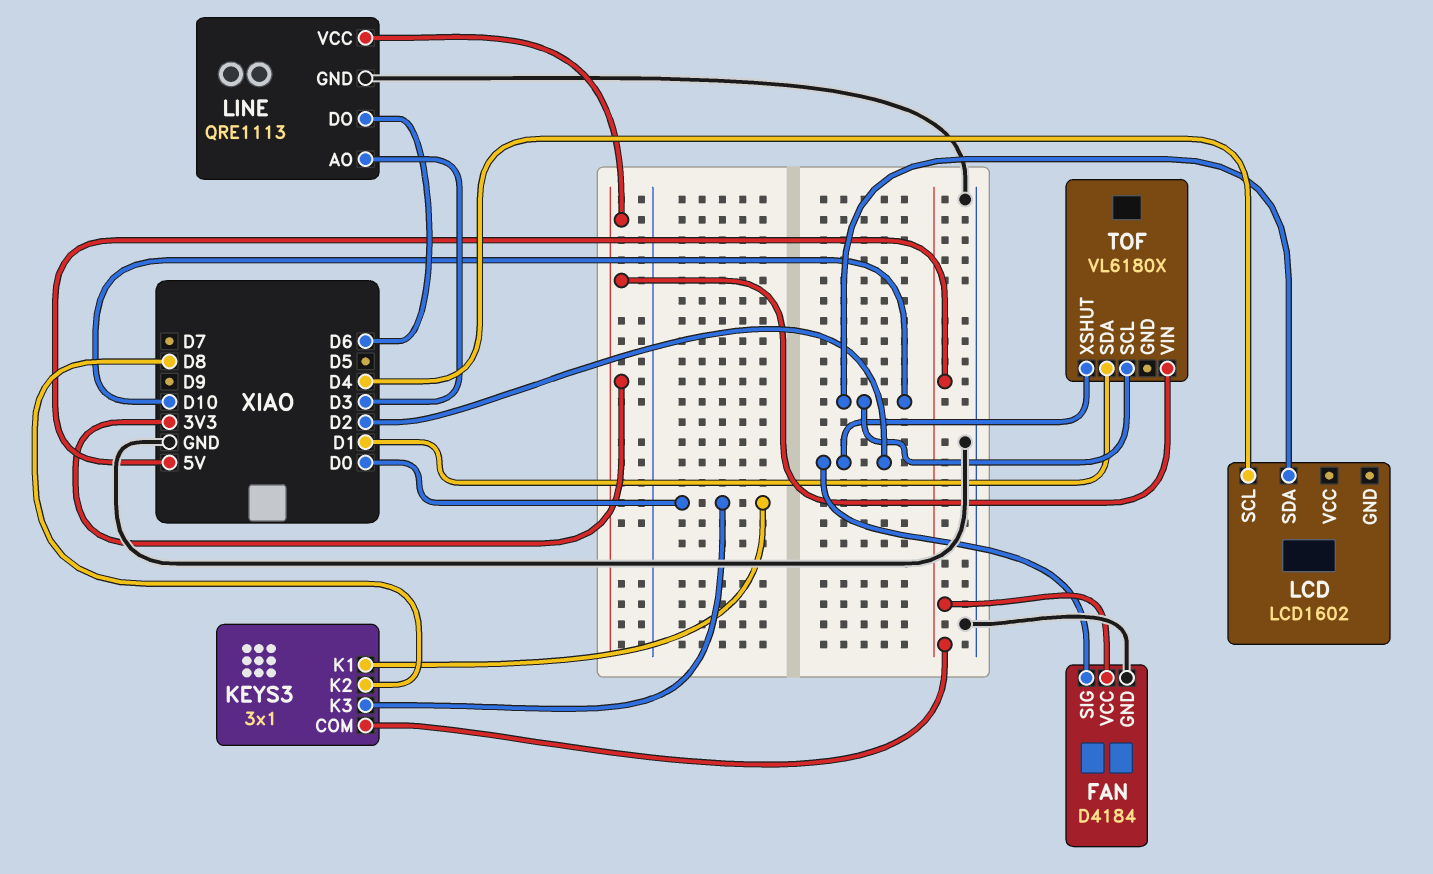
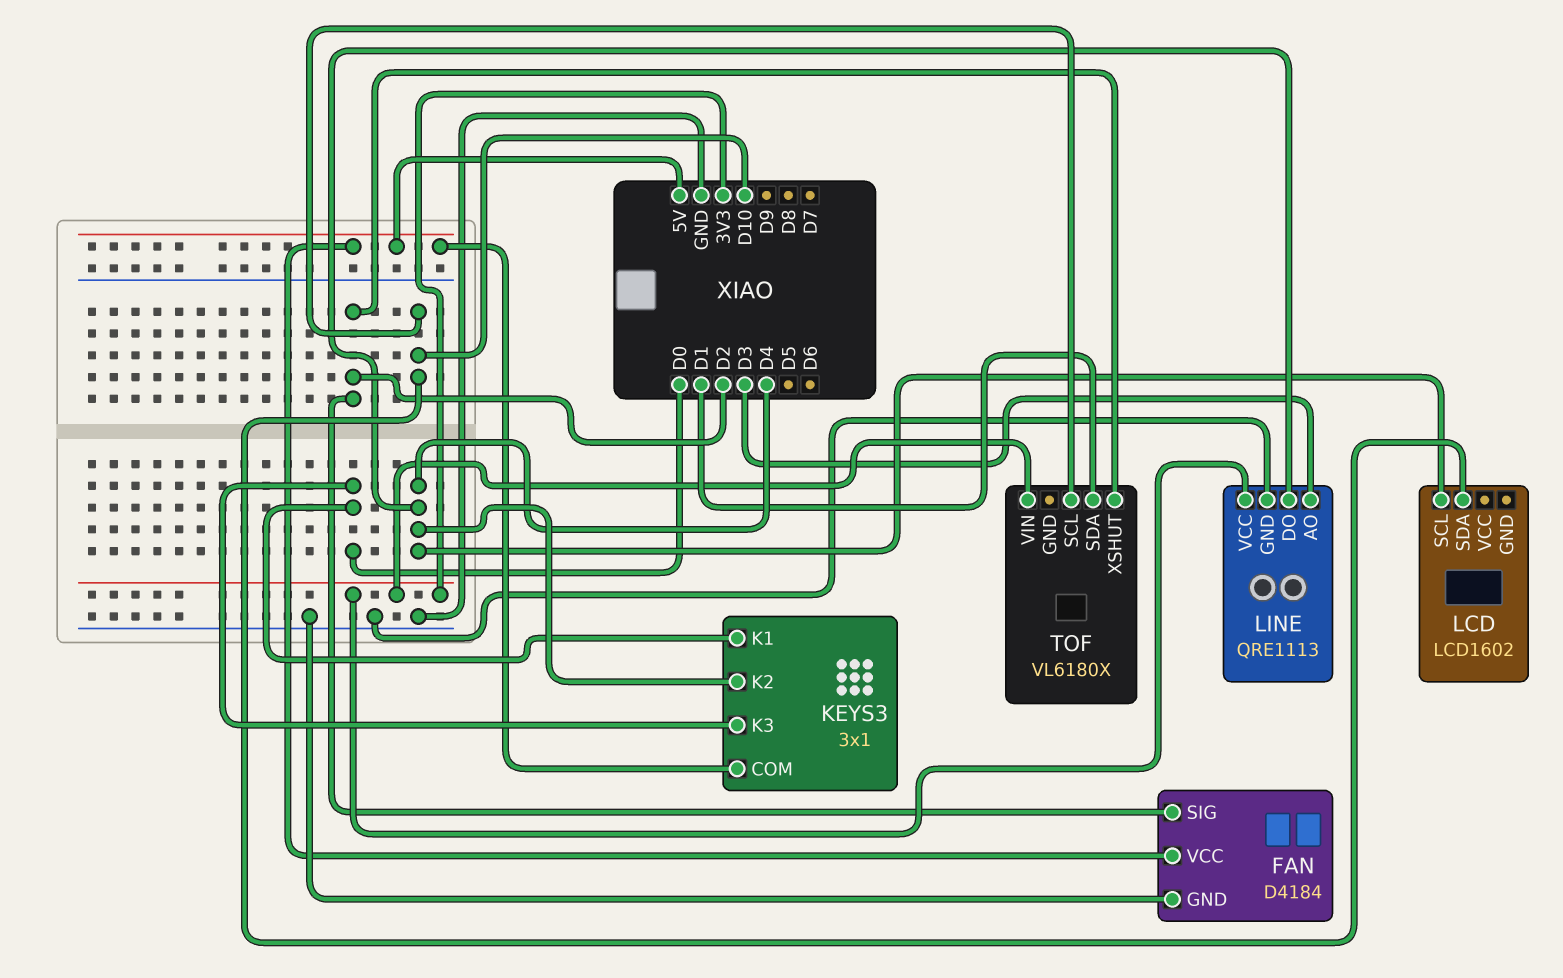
KEYS3 pin K2: D8 -> D4
LINE pin DO: D6 -> D4

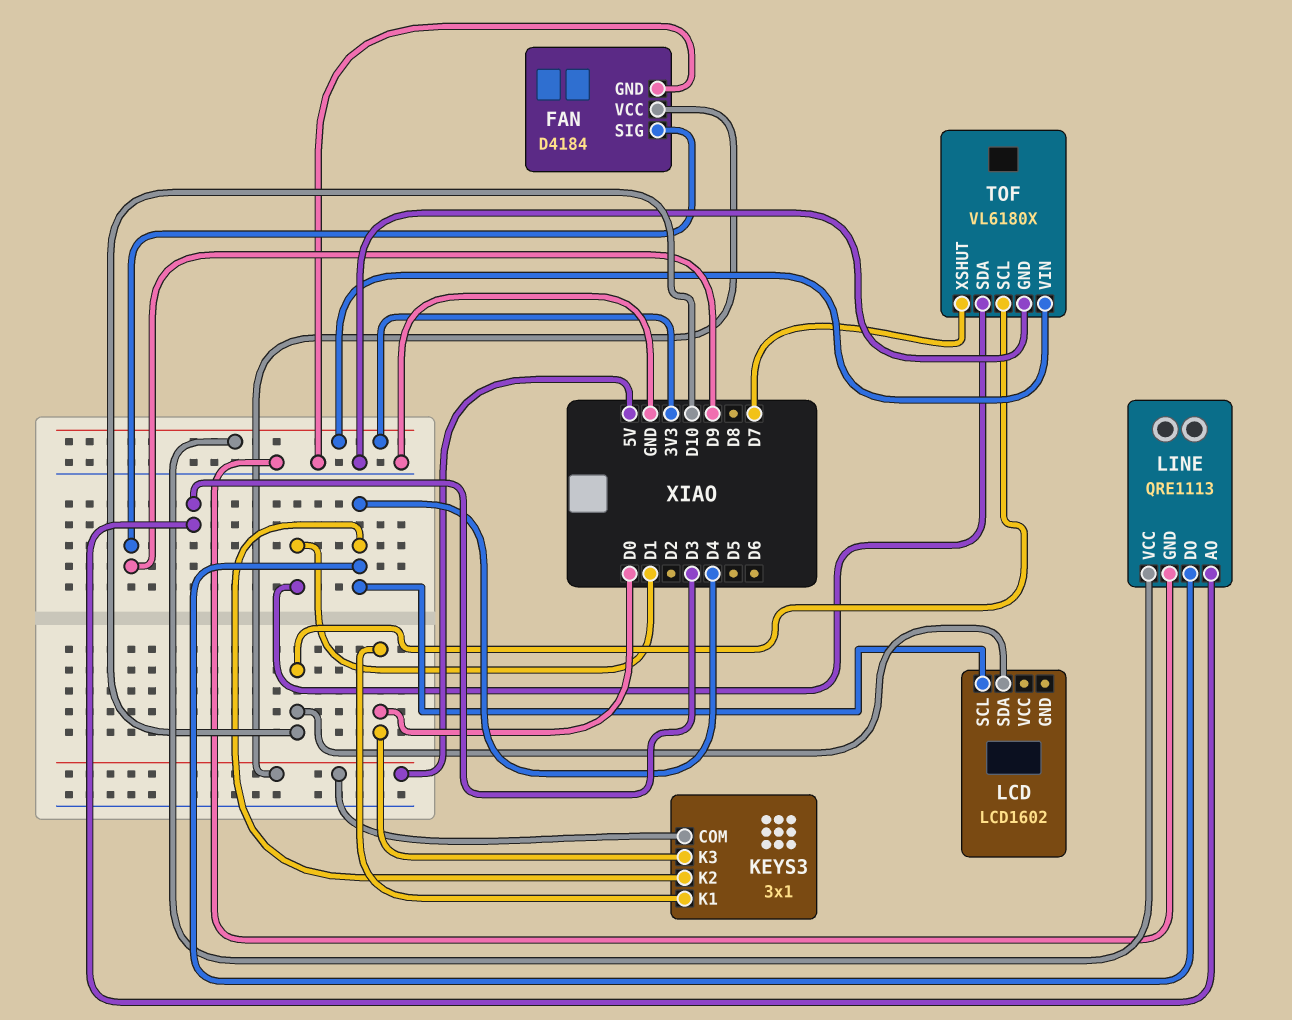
FAN pin SIG: D2 -> D9
TOF pin GND: none -> GND
TOF pin XSHUT: D2 -> D7

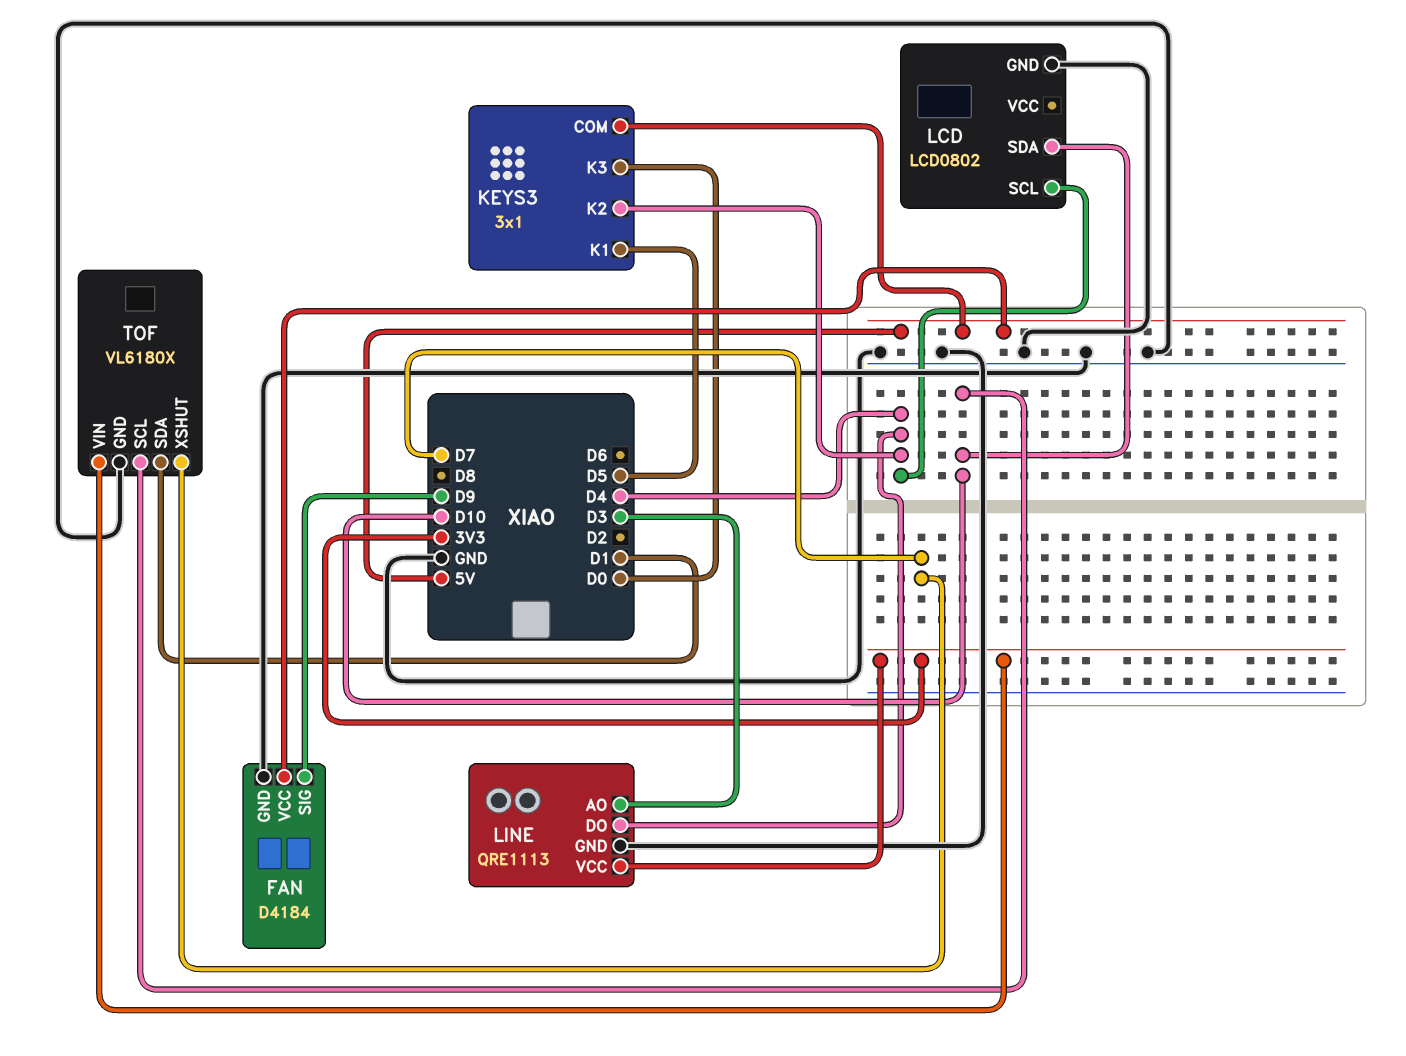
KEYS3 pin K1: D0 -> D5
LCD: LCD1602 -> LCD0802
LCD pin GND: none -> GND

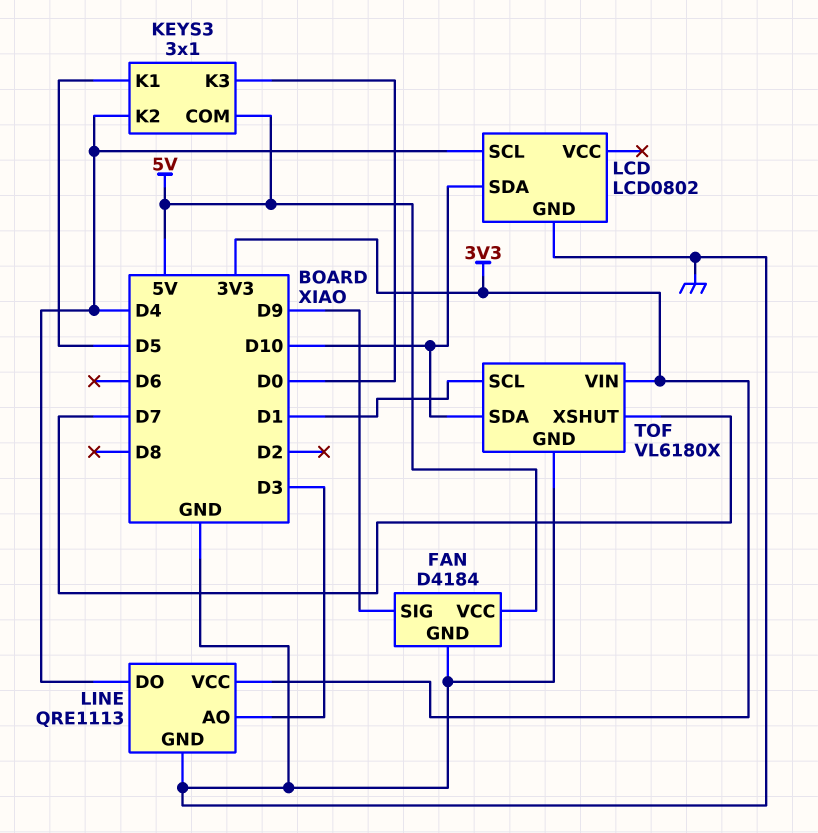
TOF pin SCL: D10 -> D1
TOF pin SDA: D1 -> D10

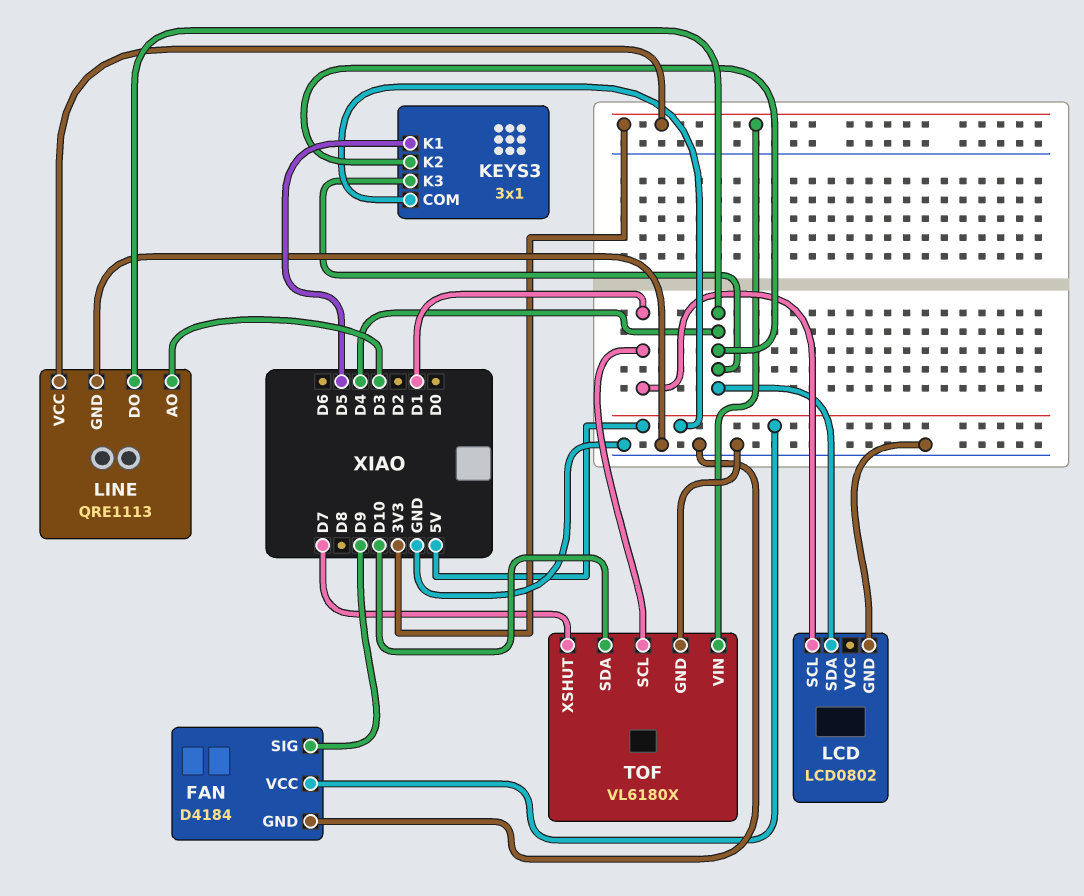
KEYS3 pin K3: D0 -> D4
LCD pin SCL: D4 -> D1
LCD pin SDA: D10 -> D4

